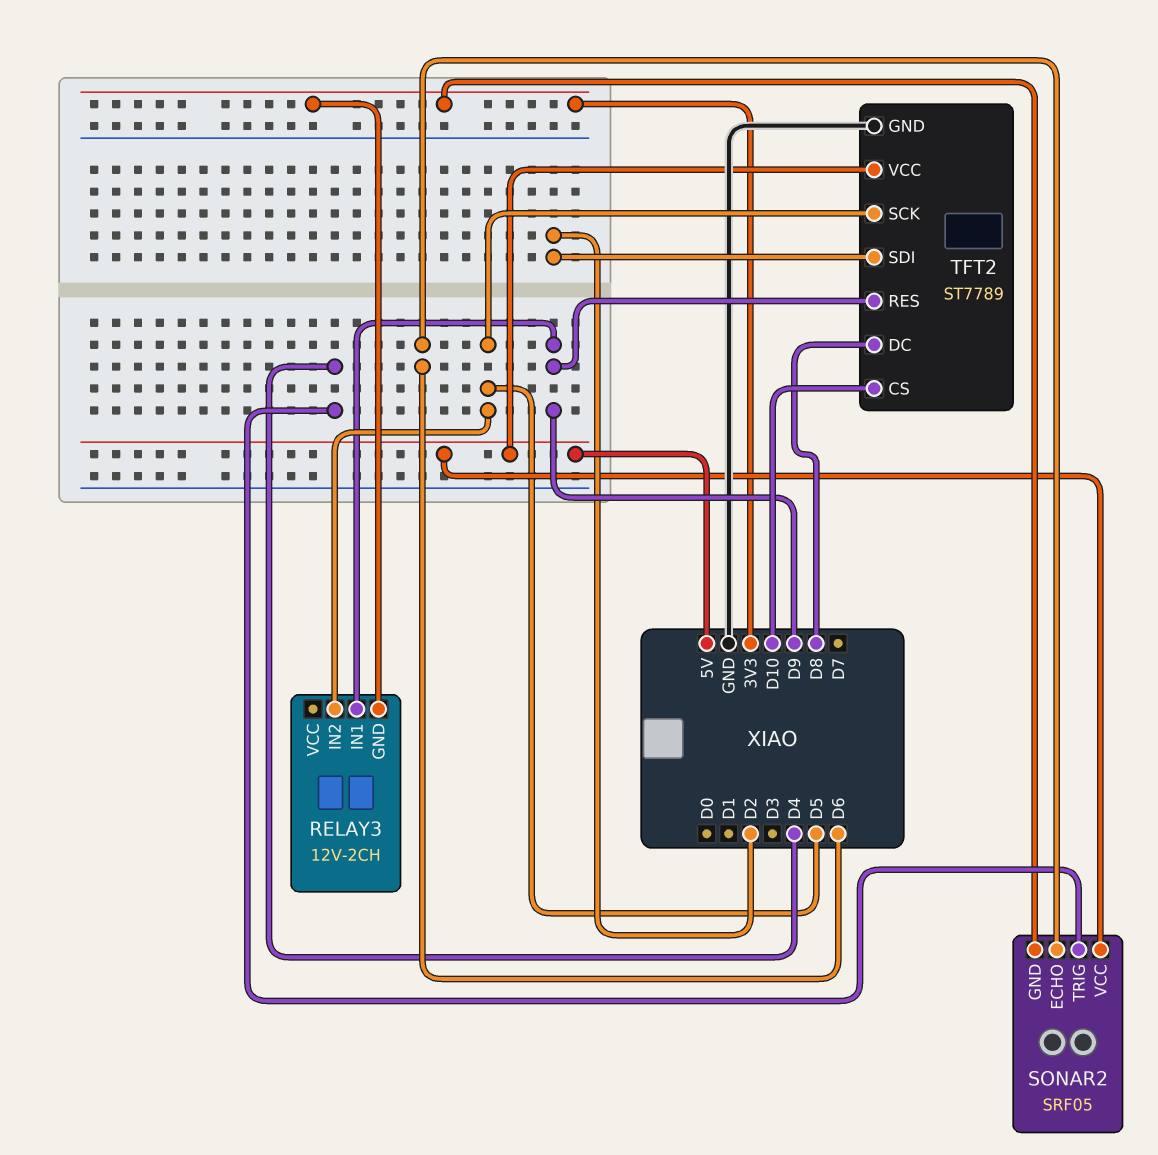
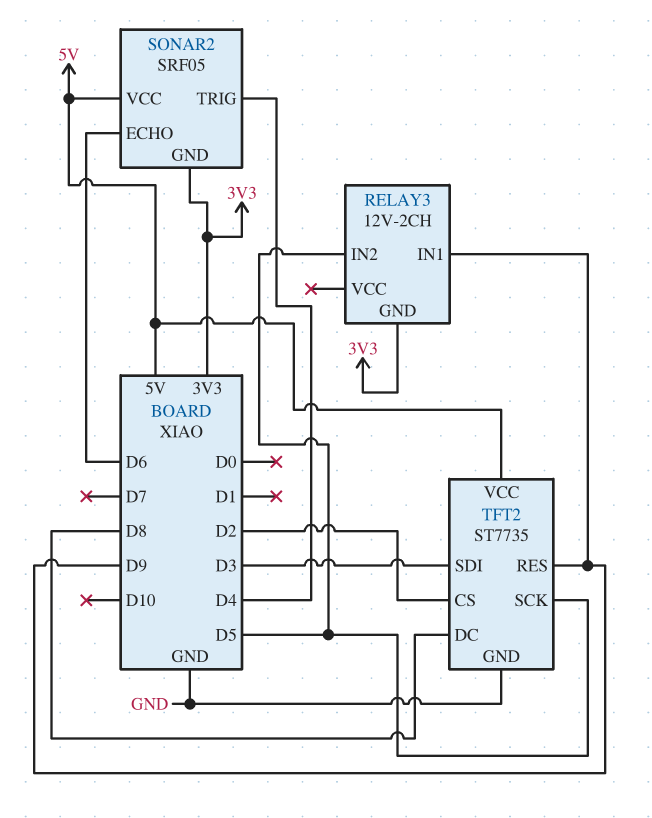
TFT2: ST7789 -> ST7735
TFT2 pin CS: D10 -> D2
TFT2 pin SDI: D2 -> D3

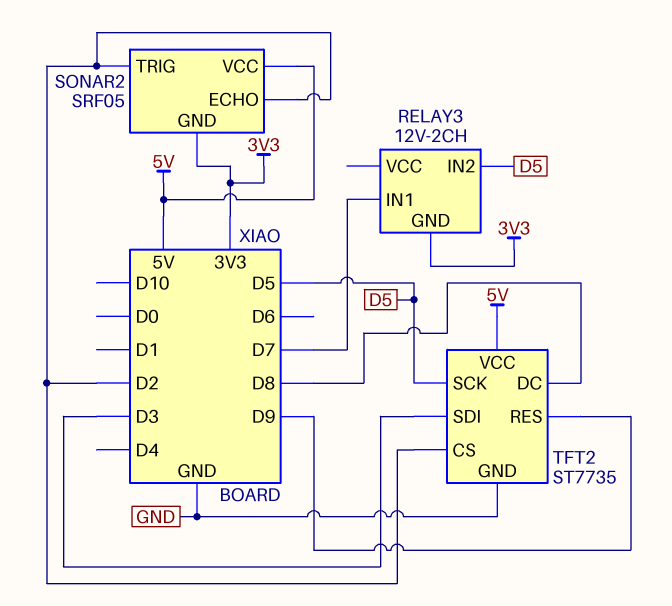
RELAY3 pin IN1: D9 -> D7
SONAR2 pin ECHO: D6 -> D2
SONAR2 pin TRIG: D4 -> D2

